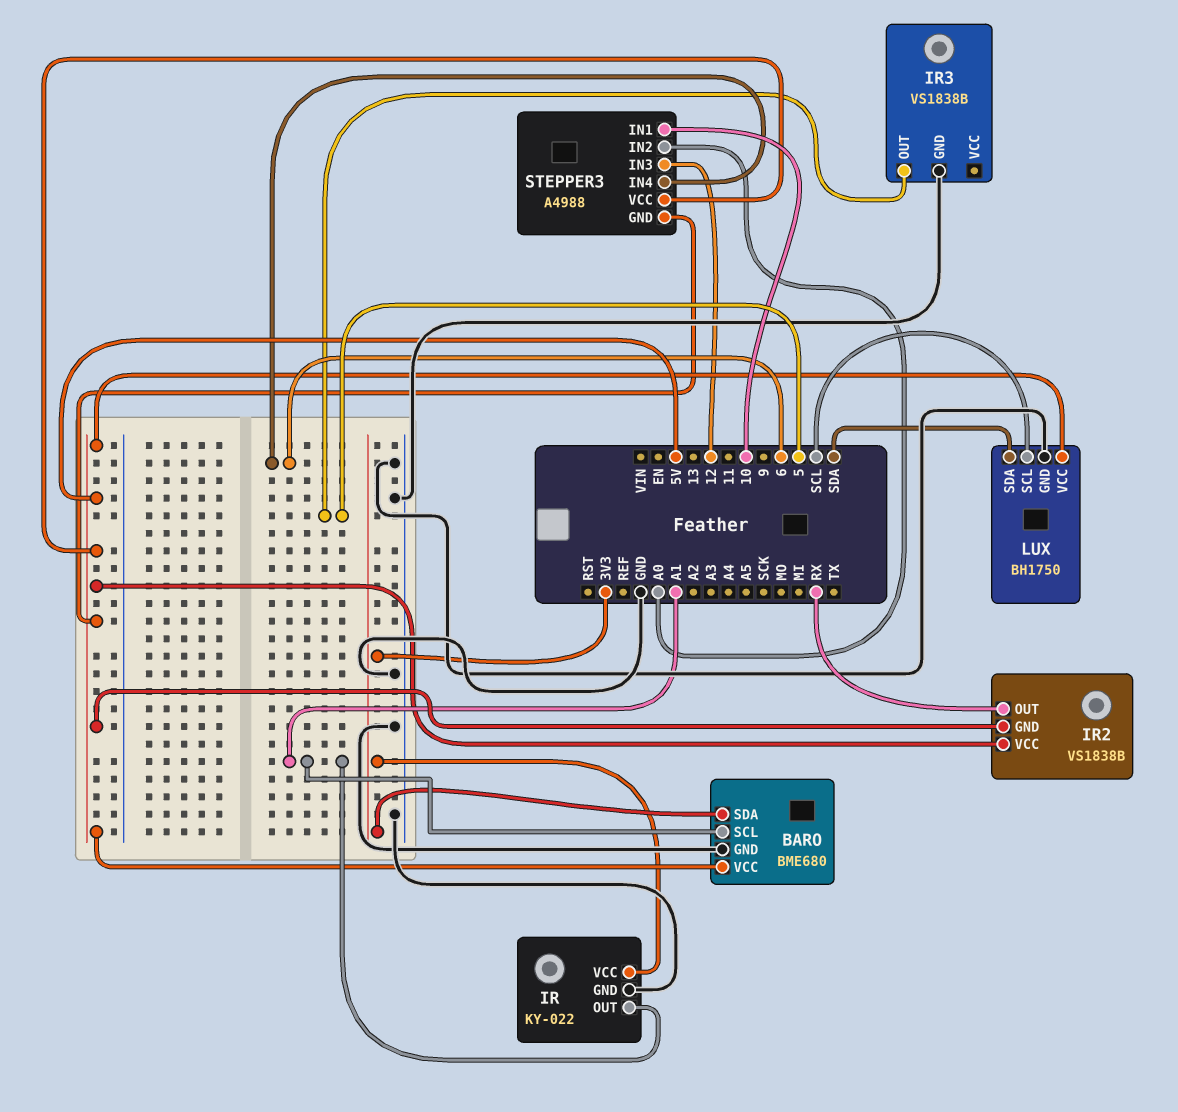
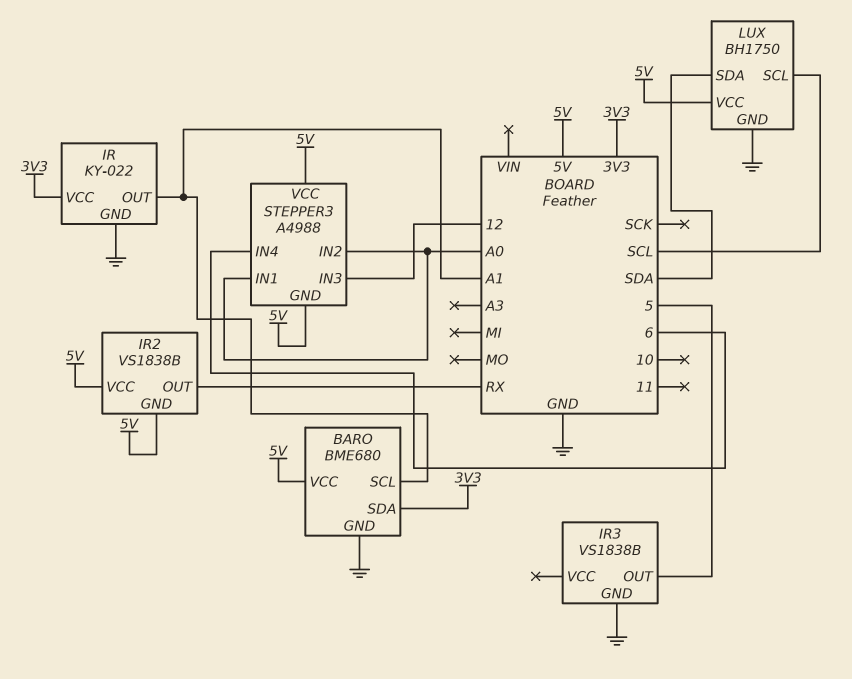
STEPPER3 pin IN1: 10 -> A0

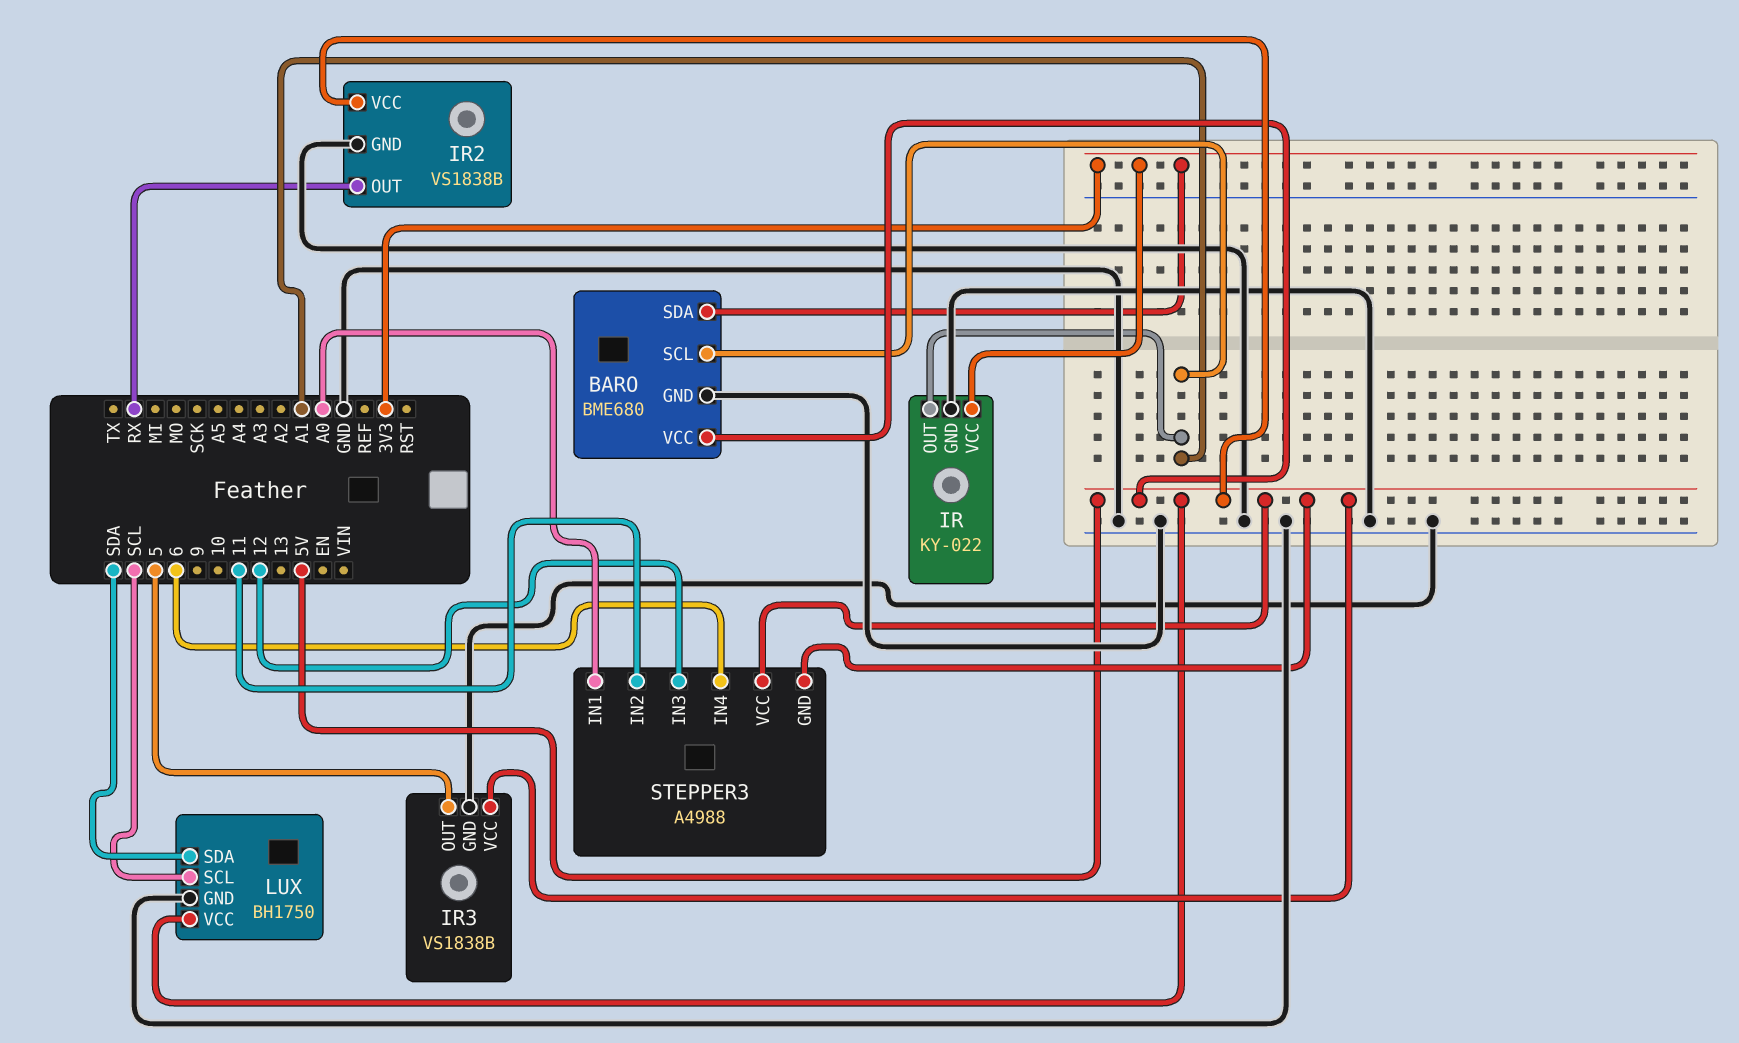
IR2 pin GND: 5V -> GND
IR3 pin VCC: none -> 5V
STEPPER3 pin IN2: A0 -> 11

